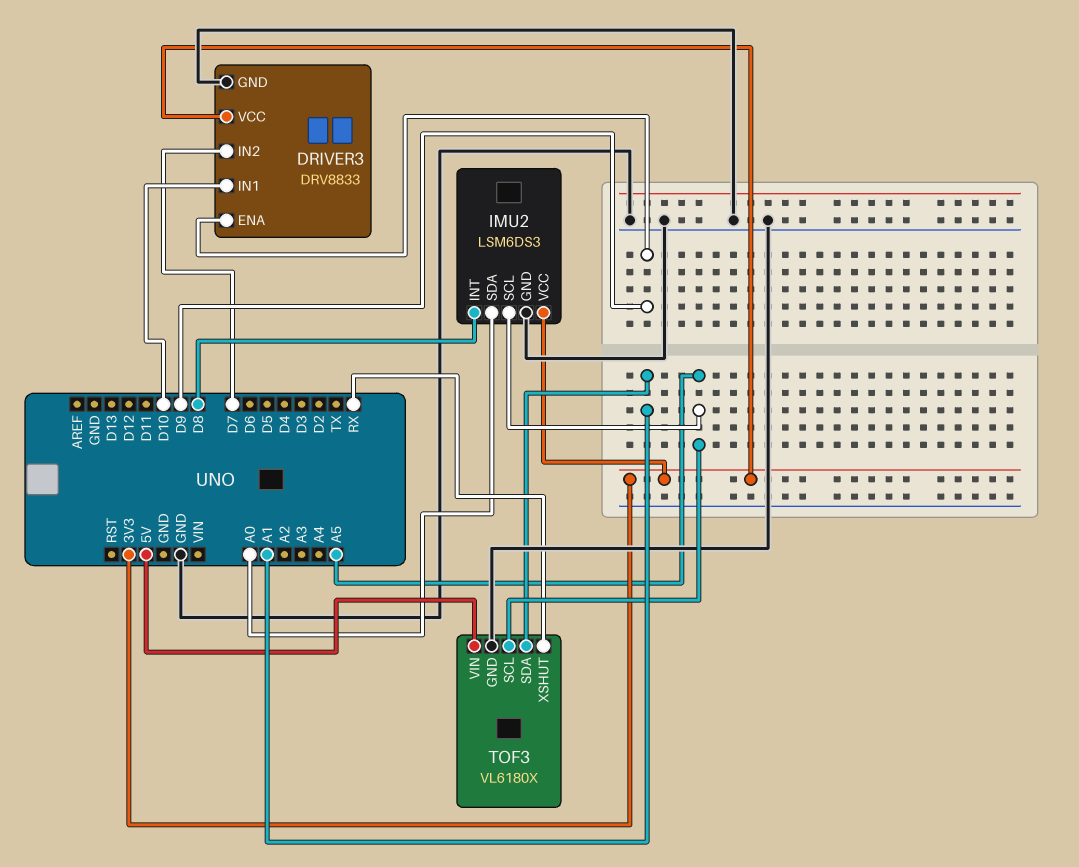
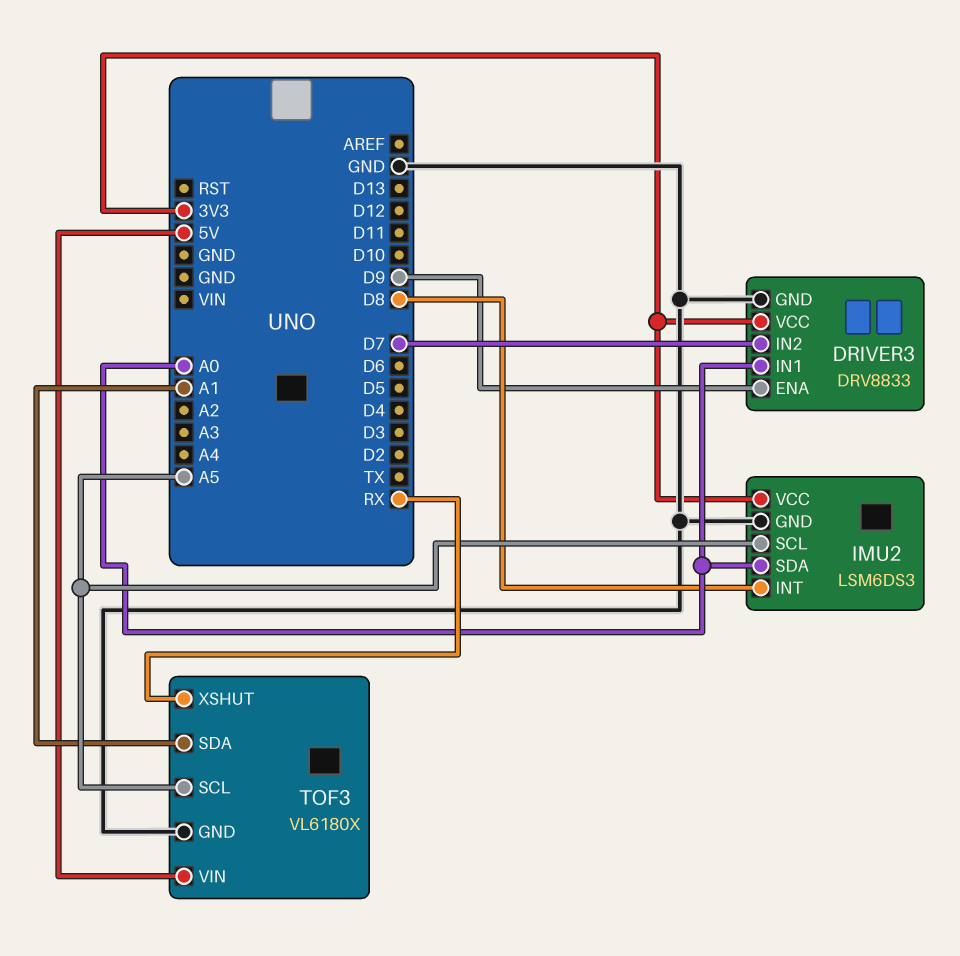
DRIVER3 pin IN1: D10 -> A0

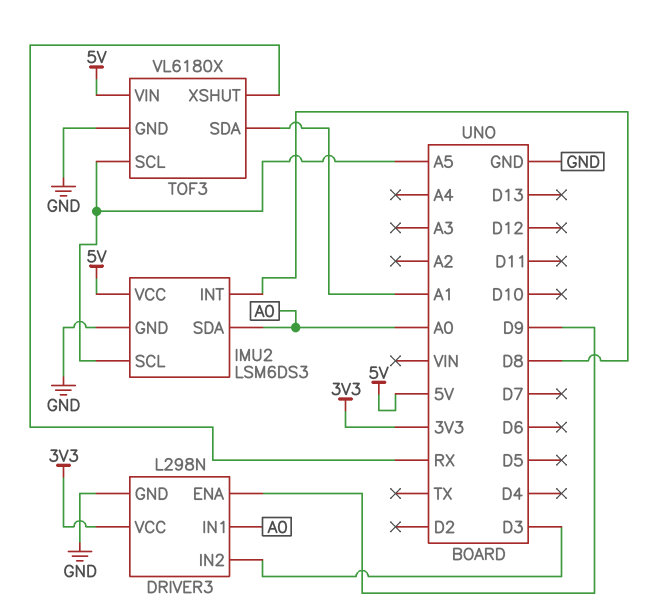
DRIVER3: DRV8833 -> L298N
DRIVER3 pin IN2: D7 -> D3
IMU2 pin VCC: 3V3 -> 5V

